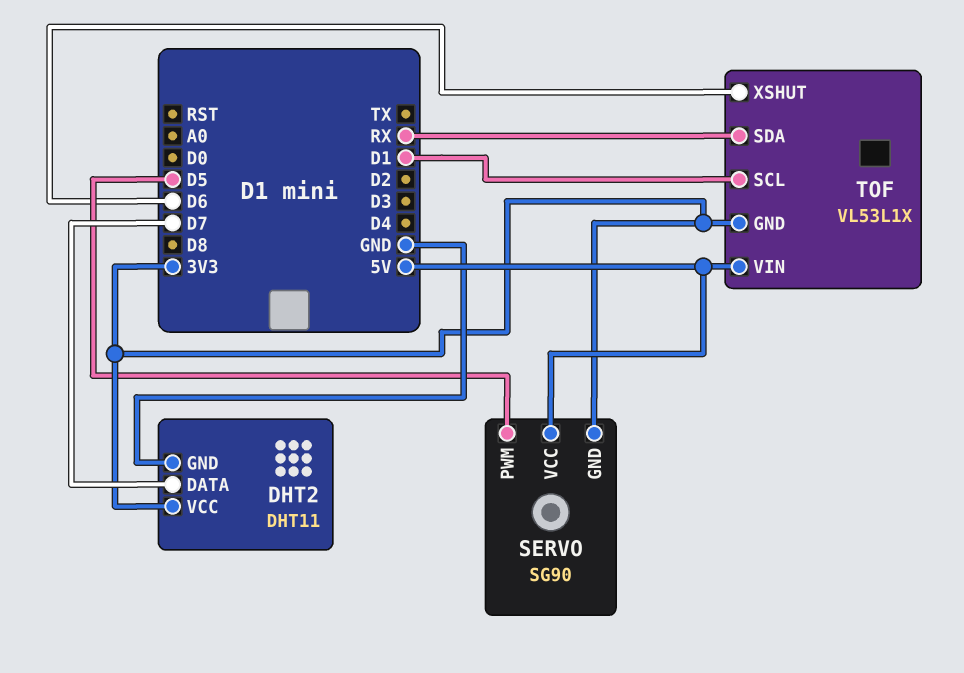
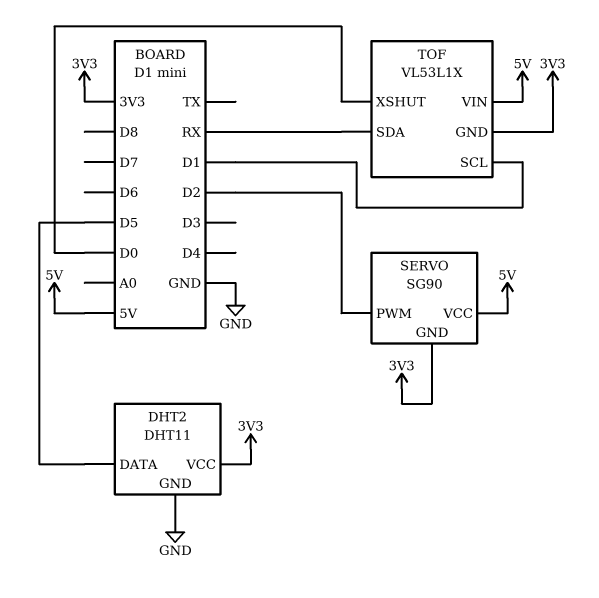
DHT2 pin DATA: D7 -> D5
SERVO pin PWM: D5 -> D2
TOF pin XSHUT: D6 -> D0

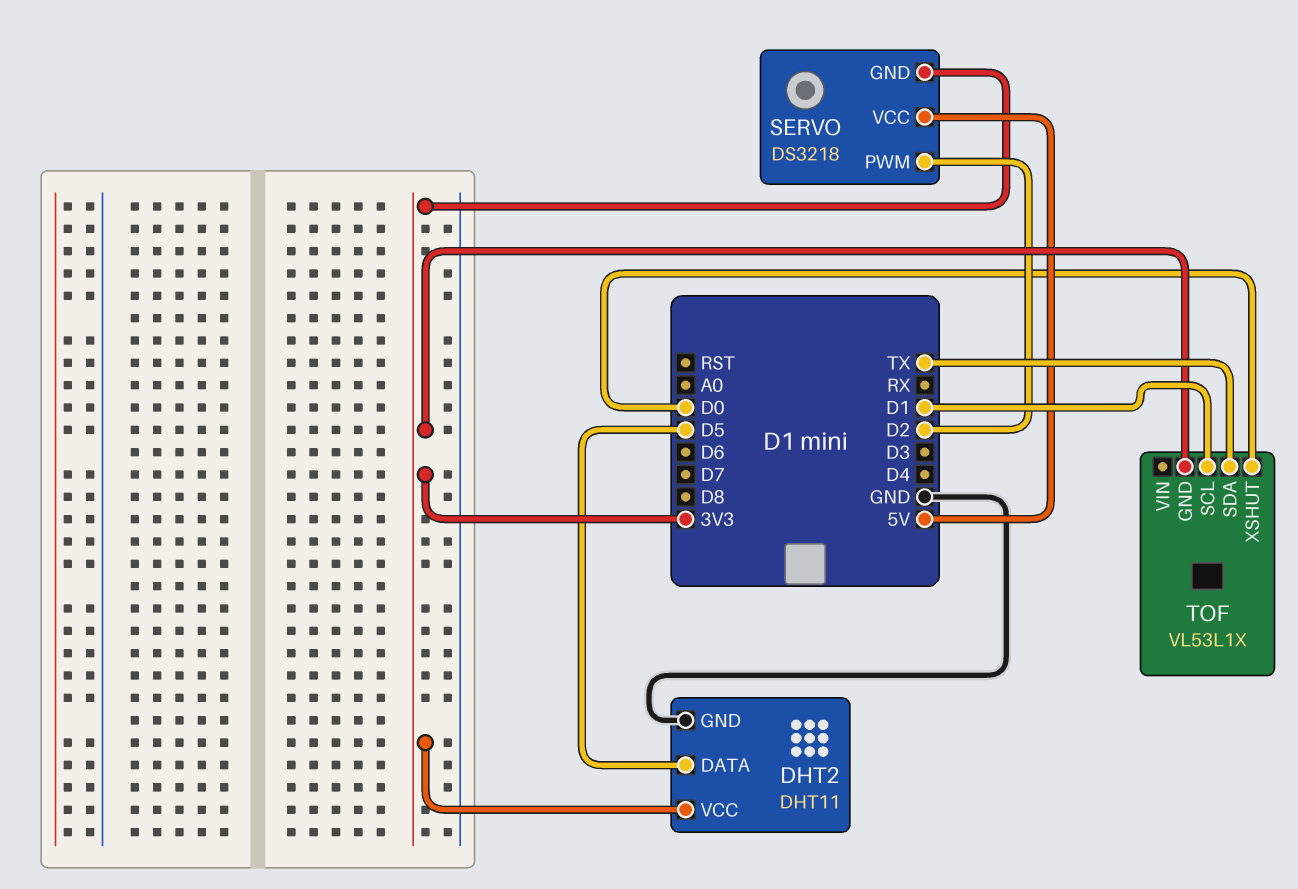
SERVO: SG90 -> DS3218
TOF pin SDA: RX -> TX
TOF pin VIN: 5V -> none

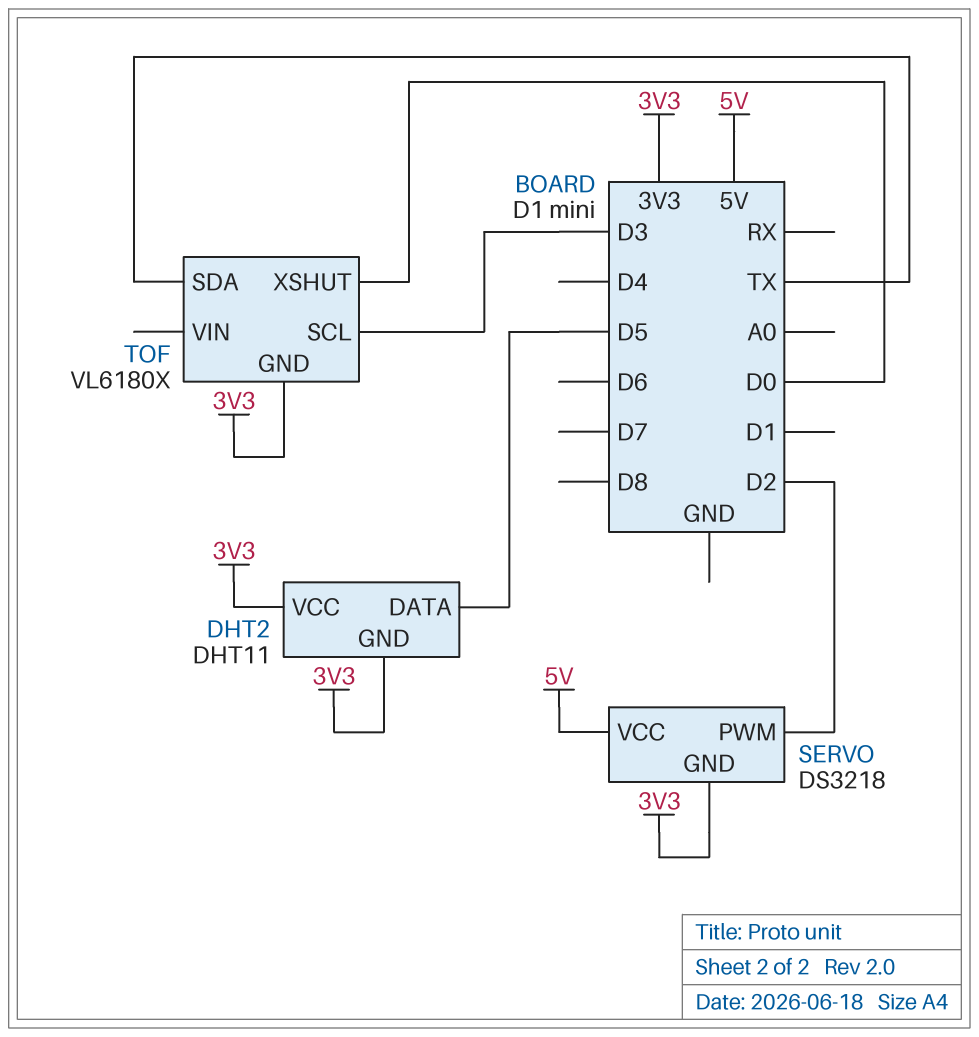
DHT2 pin GND: GND -> 3V3
TOF: VL53L1X -> VL6180X
TOF pin SCL: D1 -> D3

